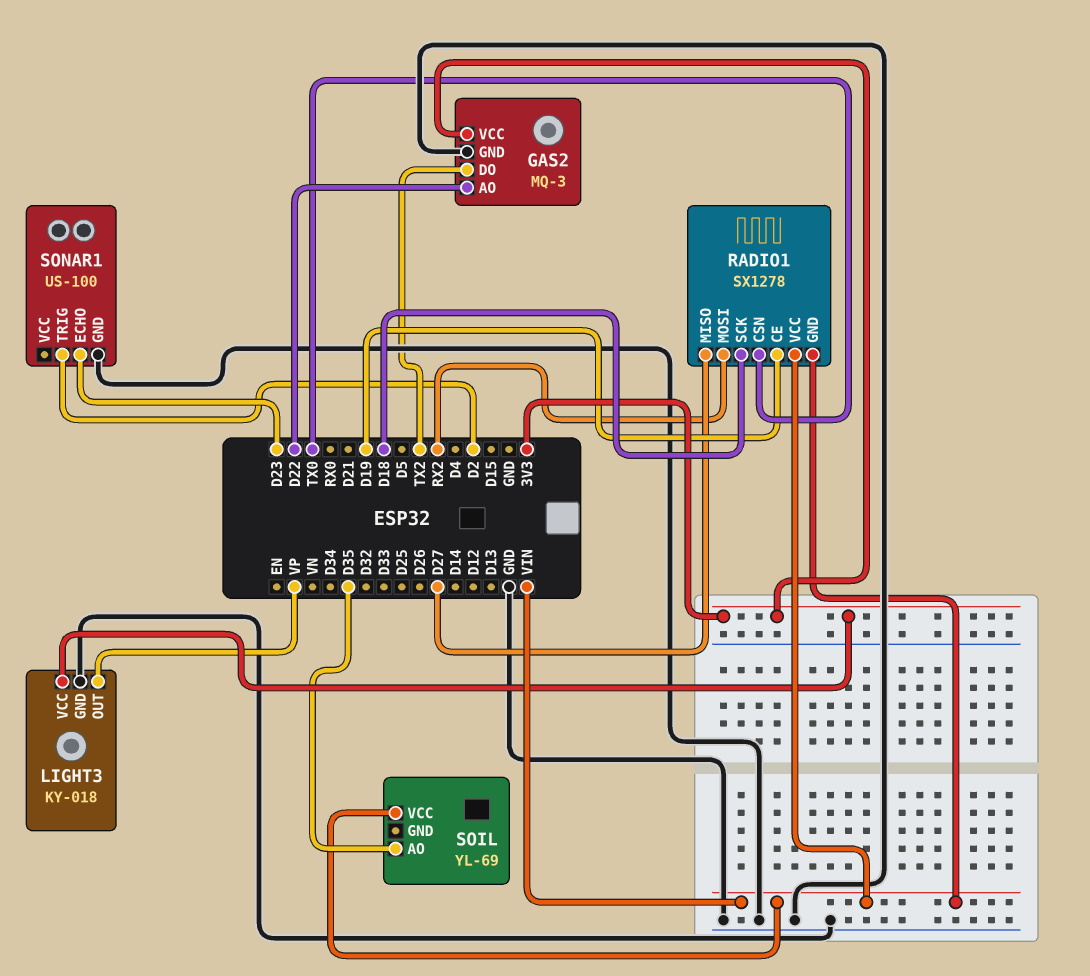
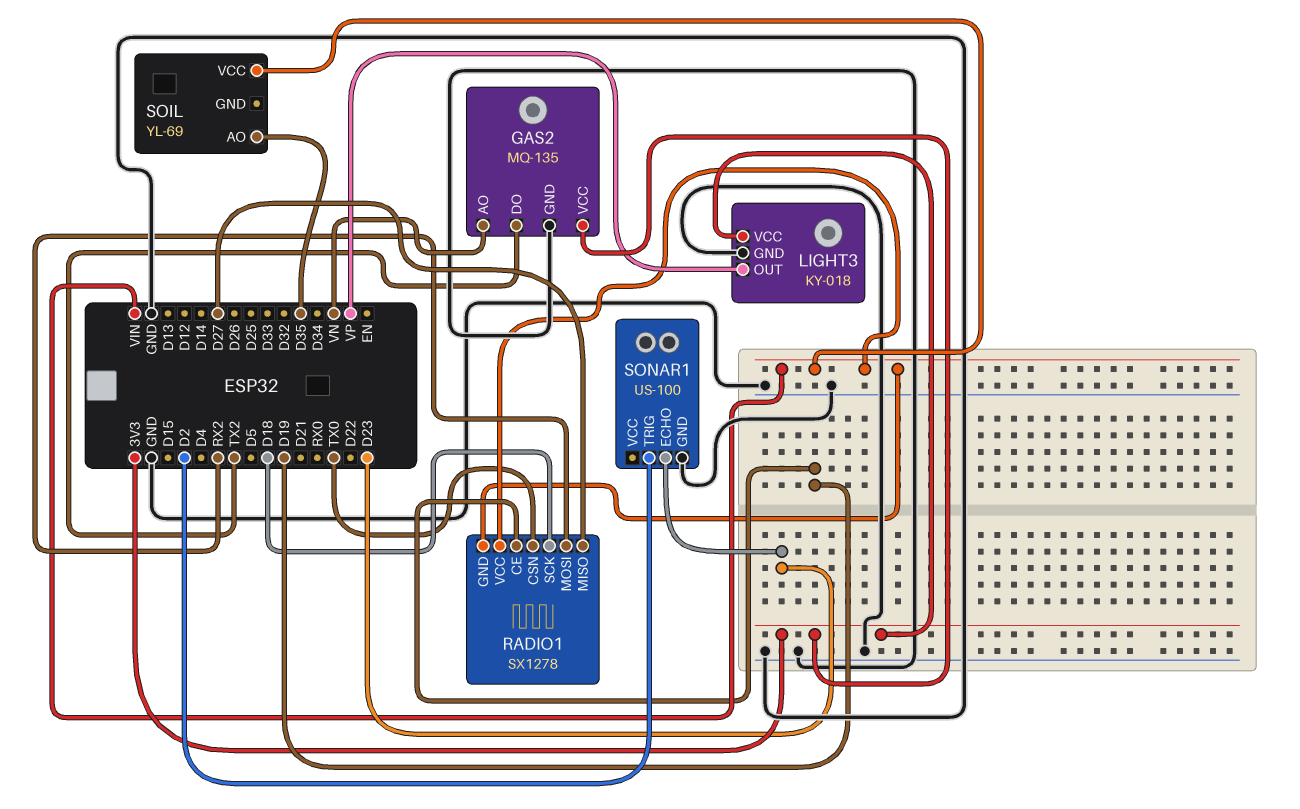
GAS2: MQ-3 -> MQ-135
GAS2 pin AO: D22 -> VN

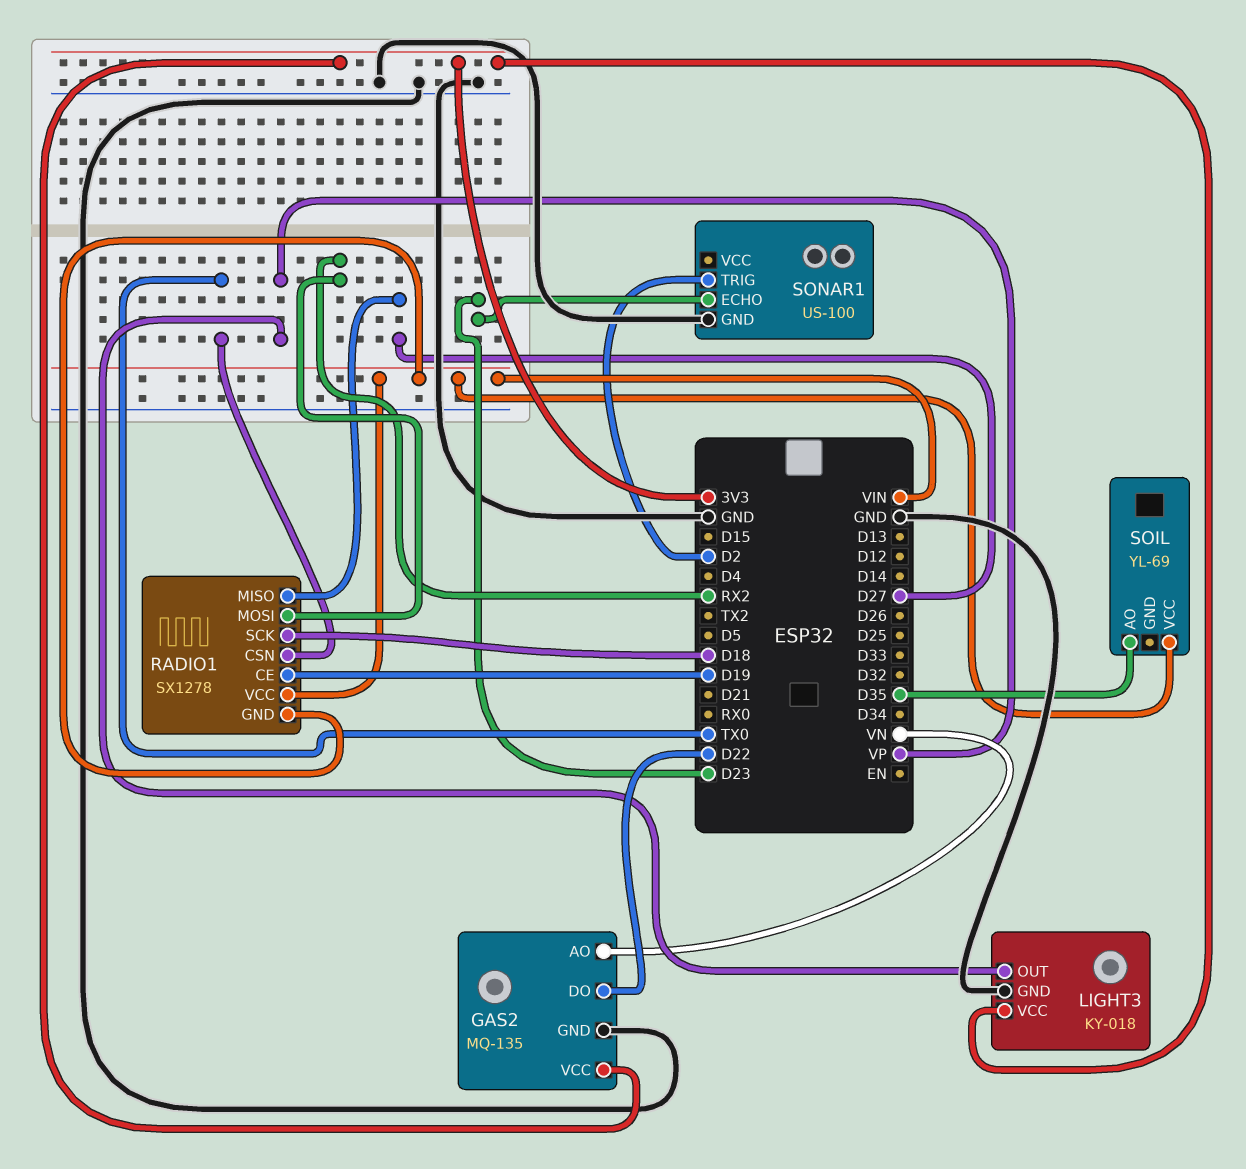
GAS2 pin DO: TX2 -> D22

